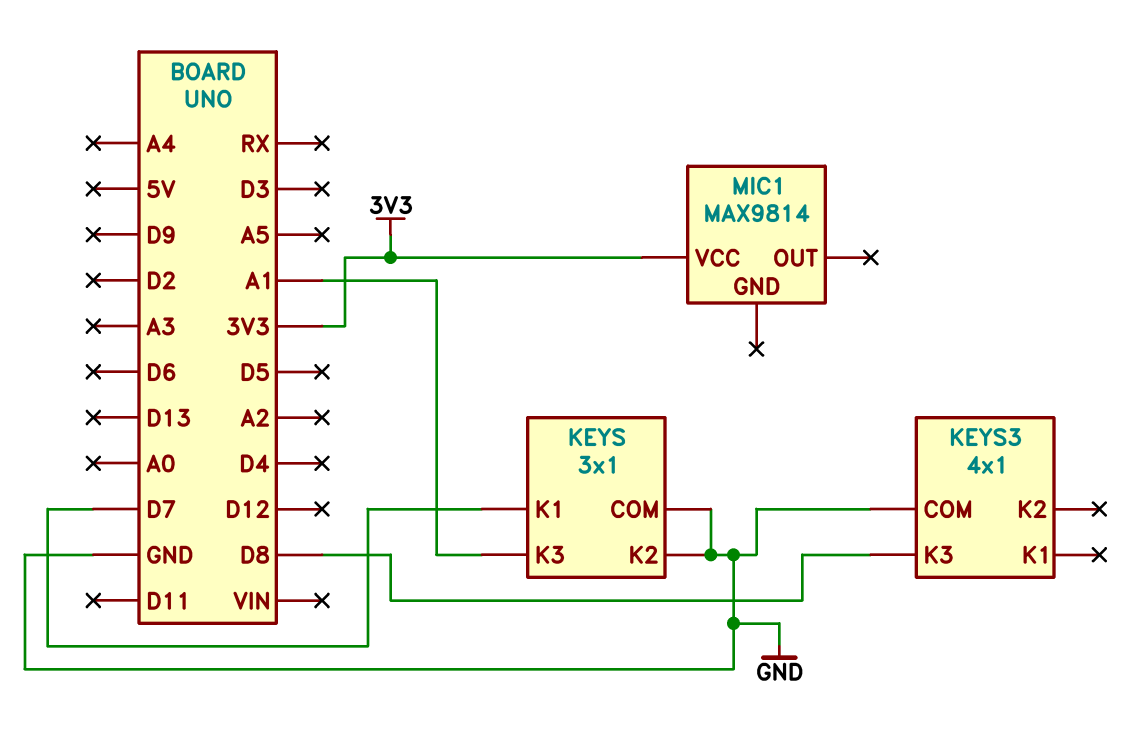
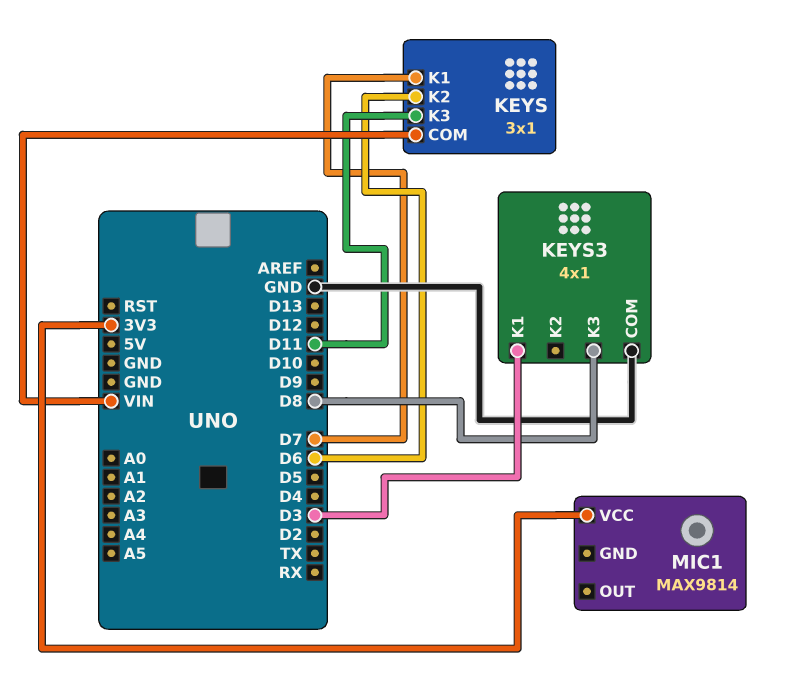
KEYS pin COM: GND -> VIN
KEYS pin K2: GND -> D6
KEYS pin K3: A1 -> D11
KEYS3 pin K1: none -> D3

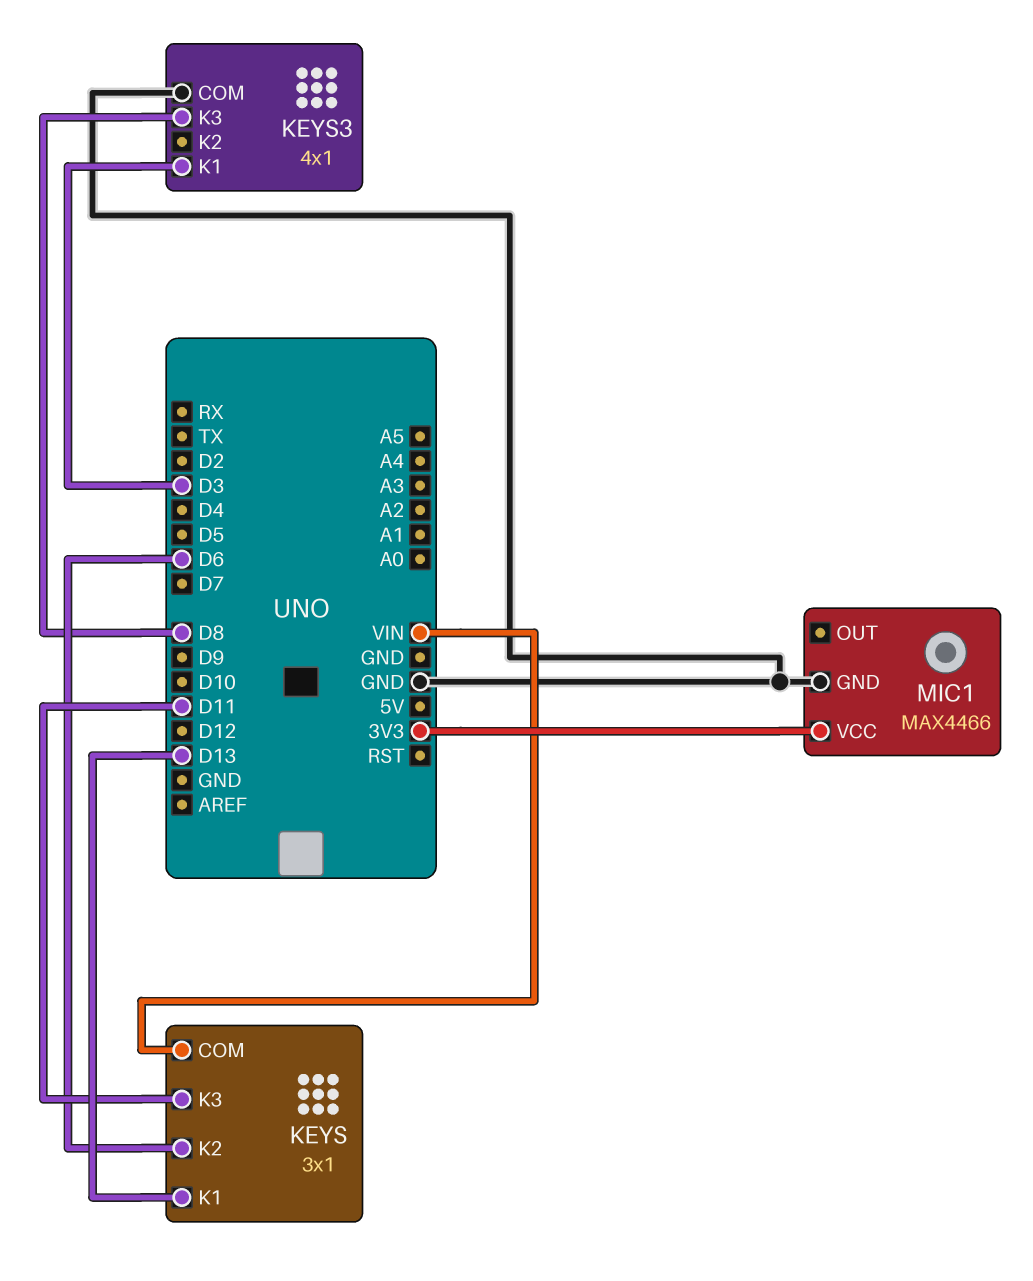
KEYS pin K1: D7 -> D13
MIC1: MAX9814 -> MAX4466
MIC1 pin GND: none -> GND

